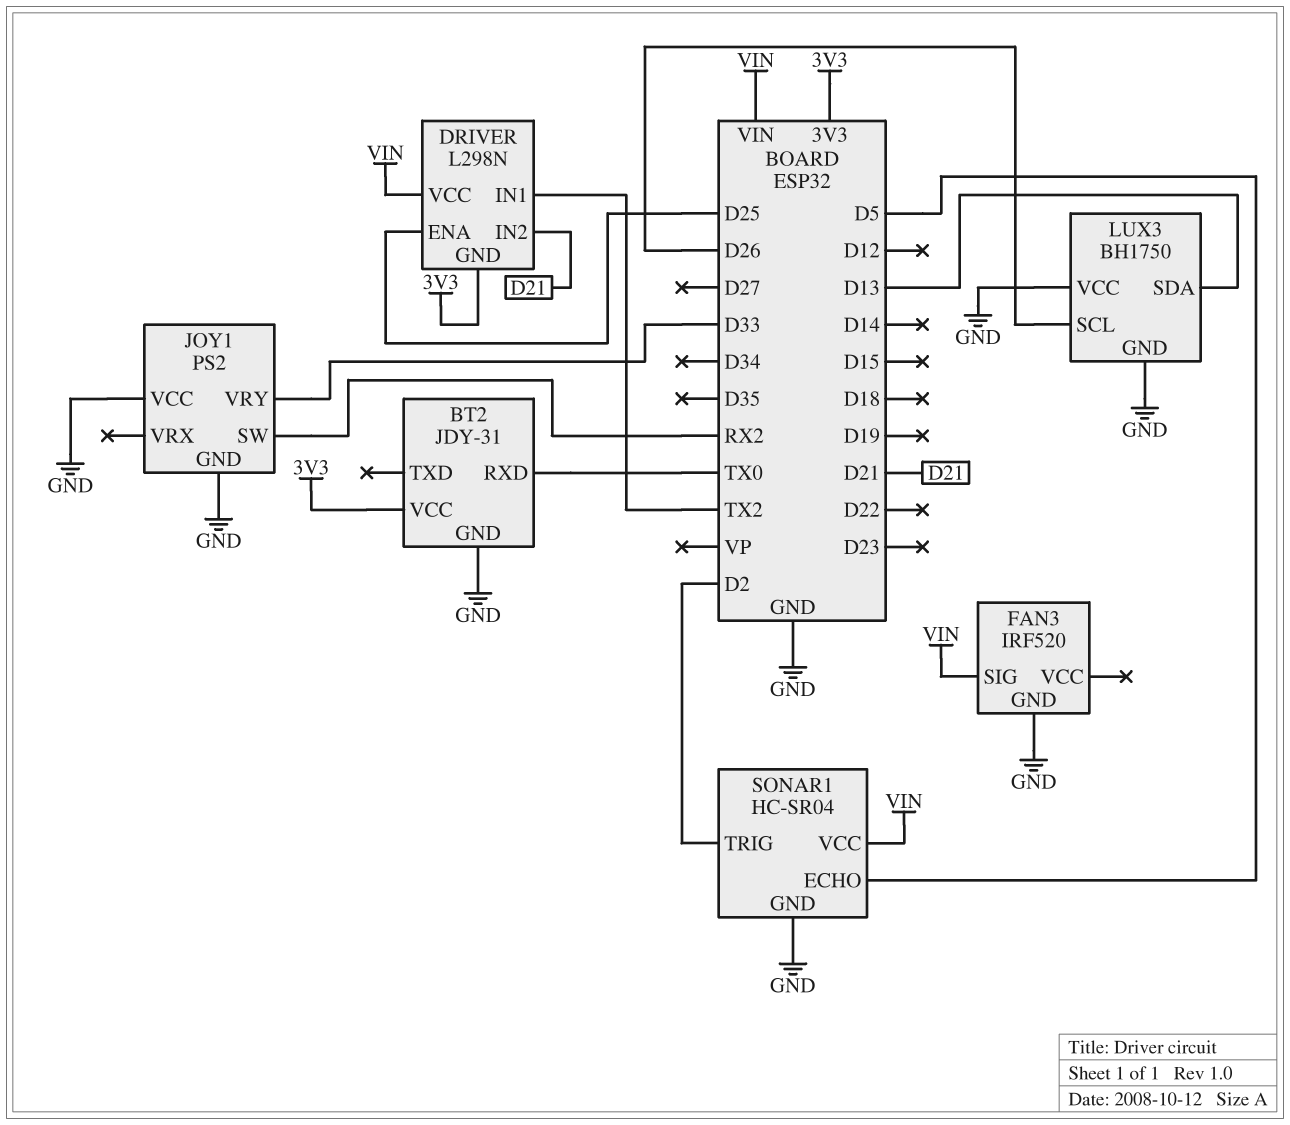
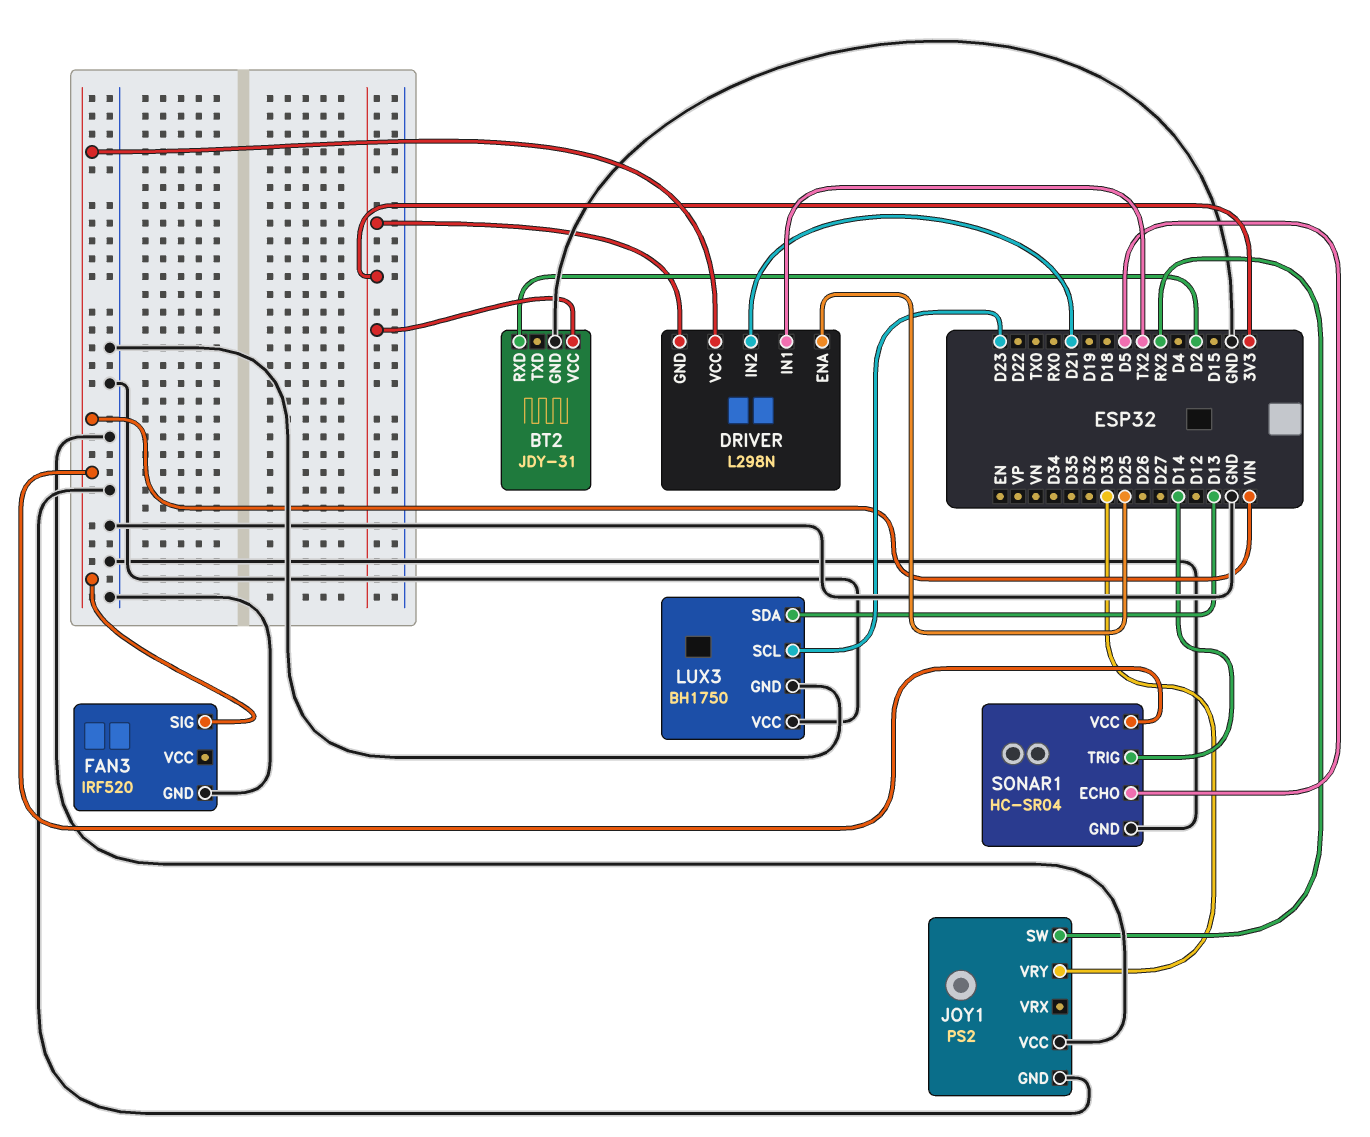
BT2 pin RXD: TX0 -> D2
LUX3 pin SCL: D26 -> D23
SONAR1 pin TRIG: D2 -> D14

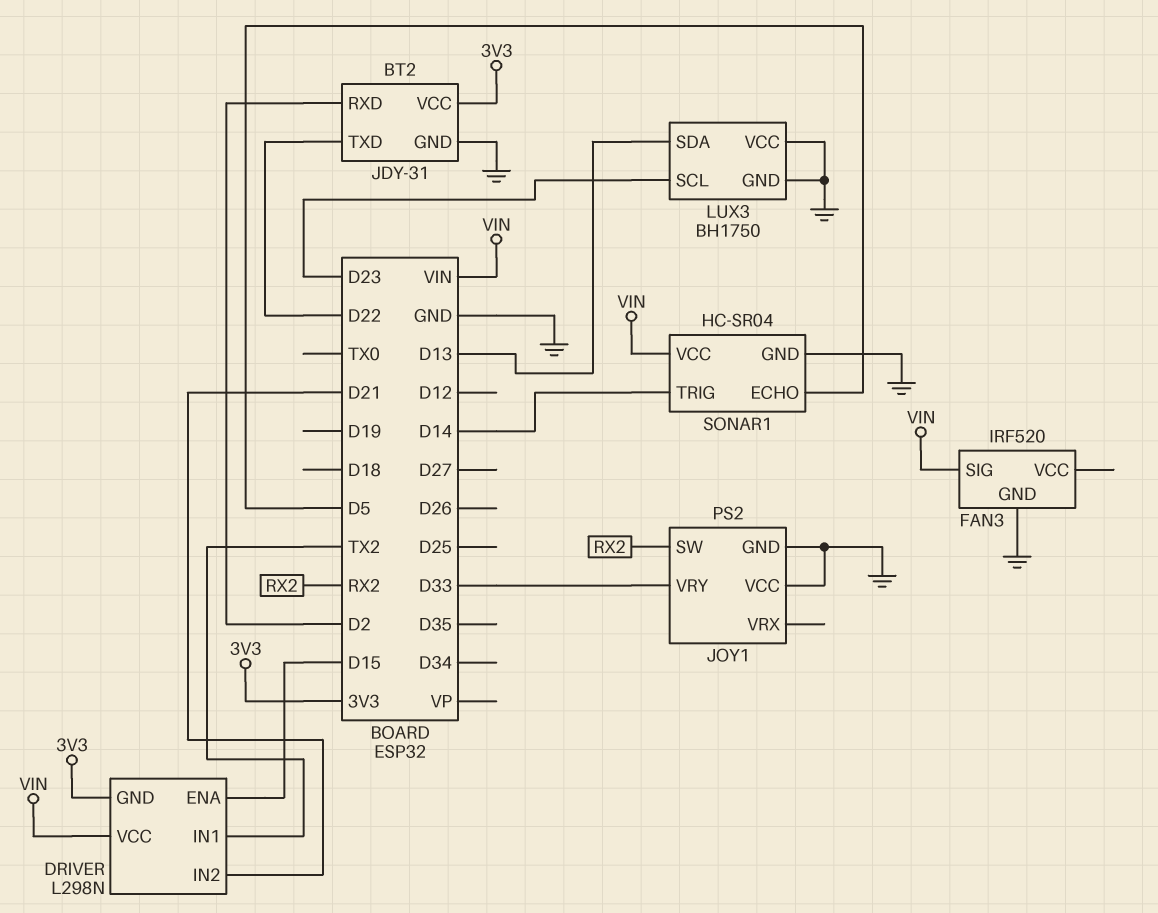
BT2 pin TXD: none -> D22
DRIVER pin ENA: D25 -> D15

